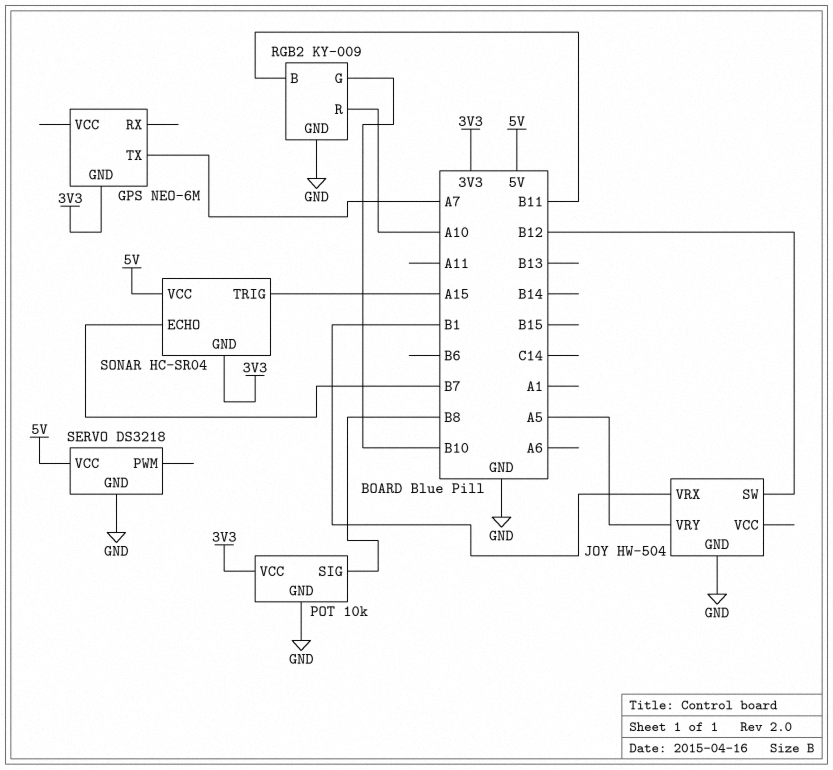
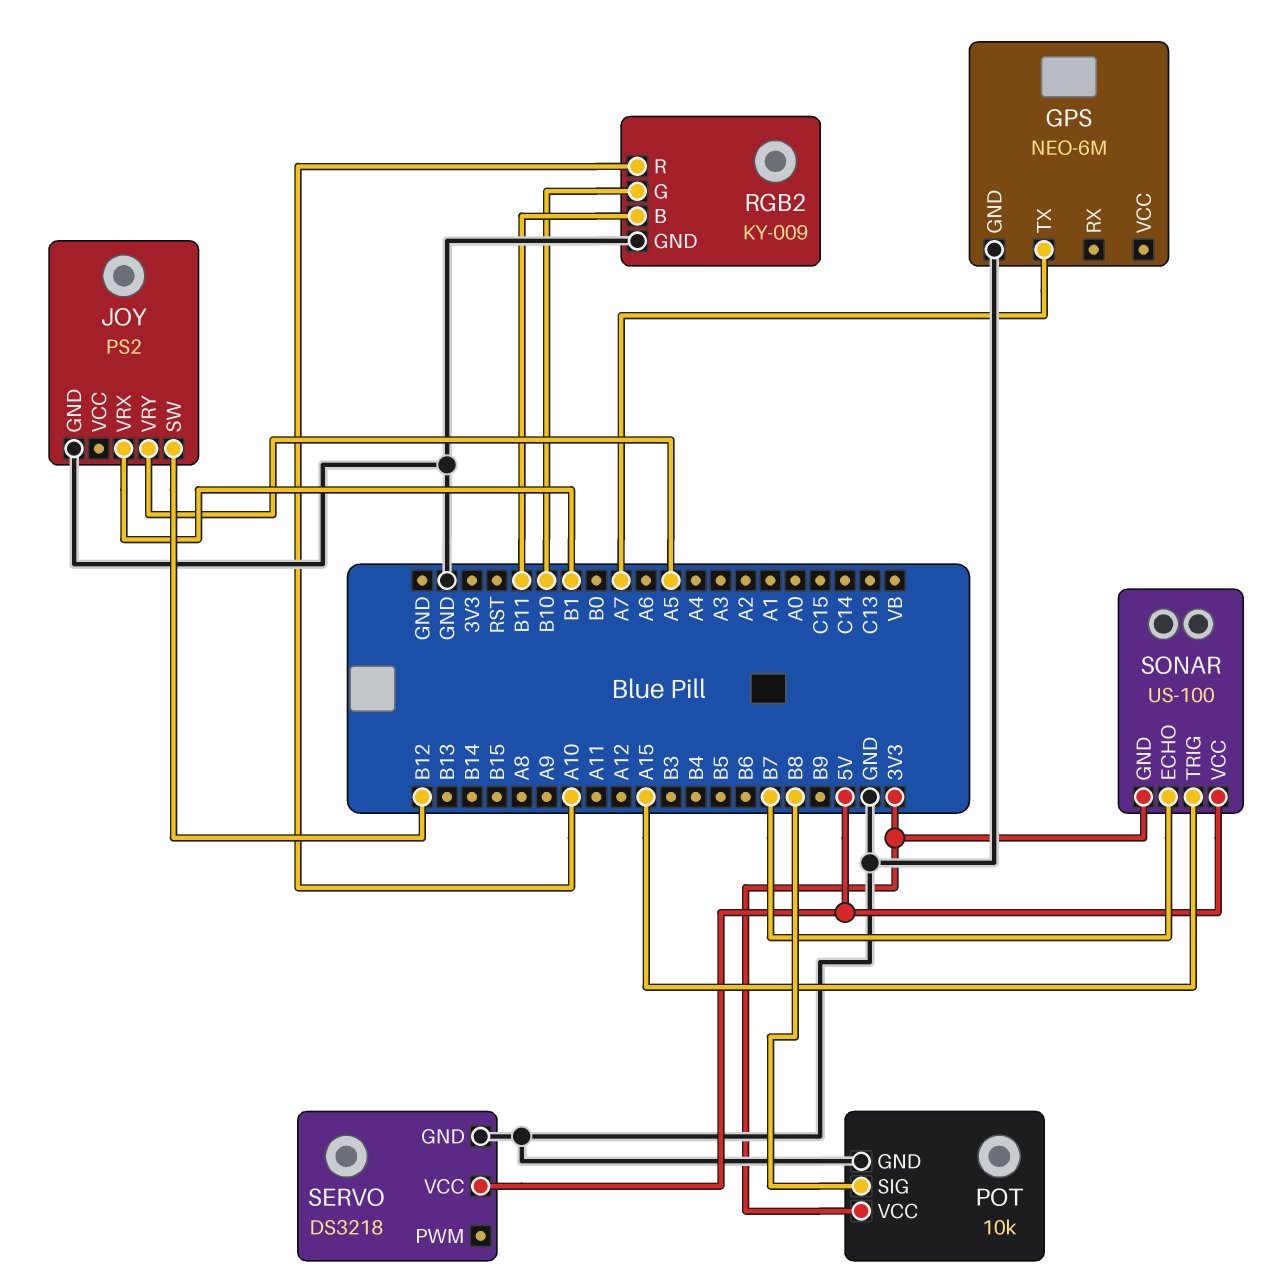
GPS pin GND: 3V3 -> GND
JOY: HW-504 -> PS2
SONAR: HC-SR04 -> US-100

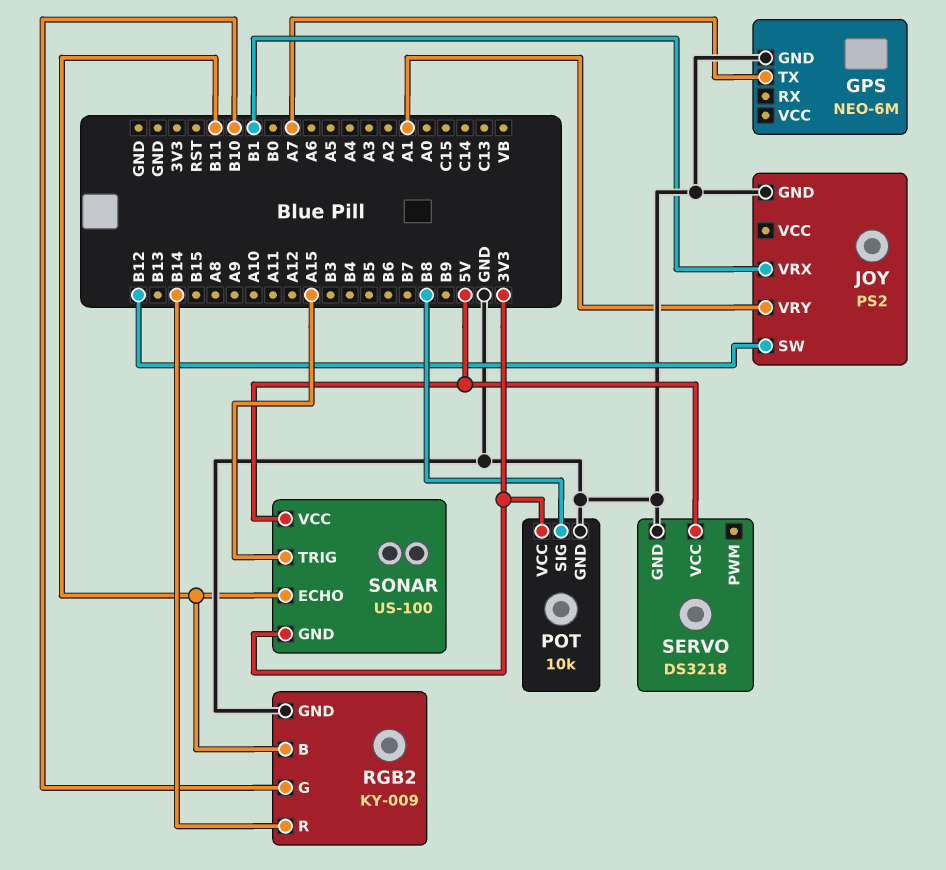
JOY pin VRY: A5 -> A1
RGB2 pin R: A10 -> B14
SONAR pin ECHO: B7 -> B11

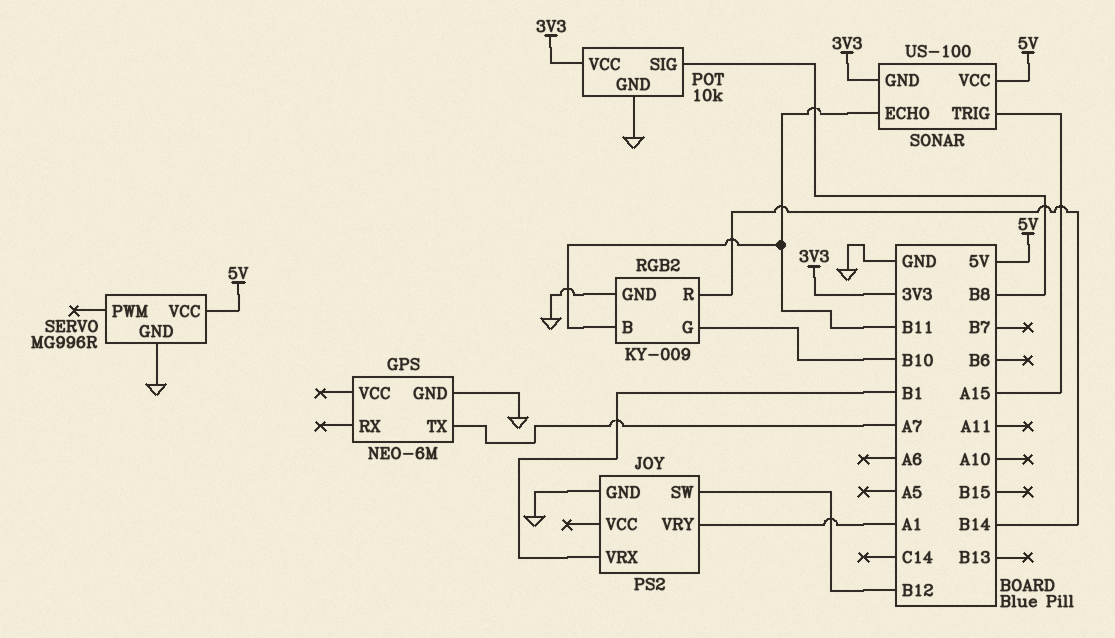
SERVO: DS3218 -> MG996R

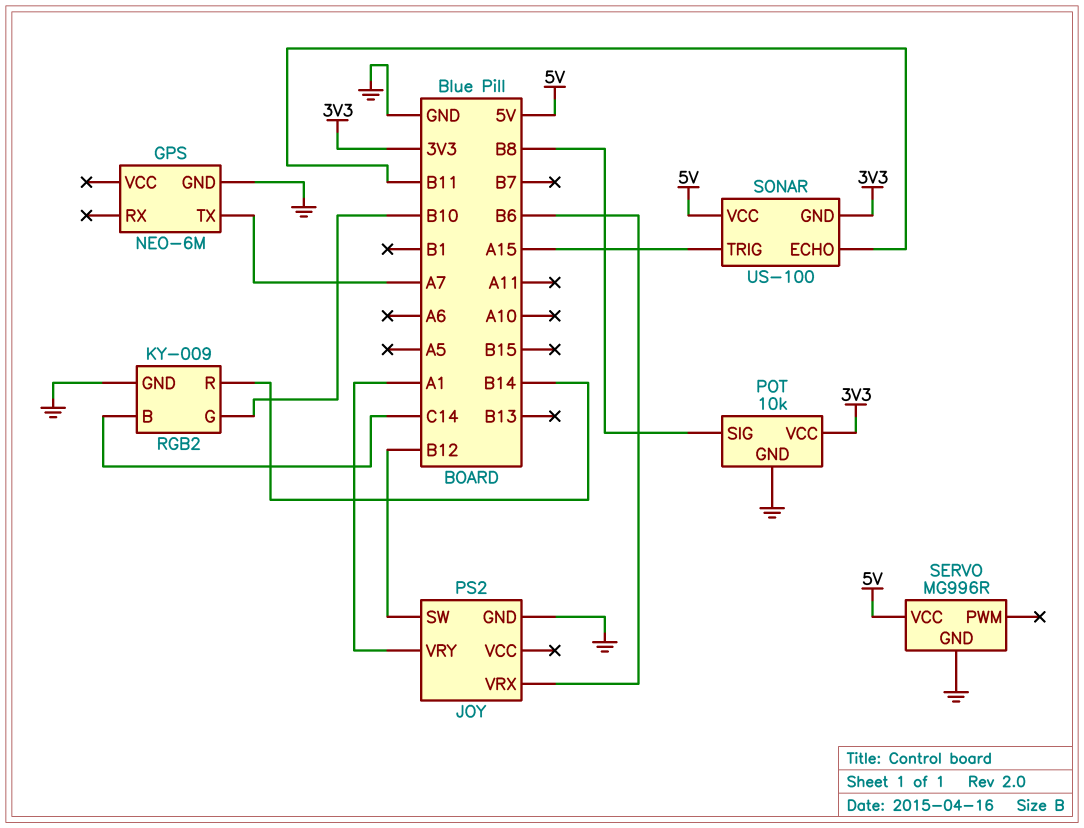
JOY pin VRX: B1 -> B6
RGB2 pin B: B11 -> C14

